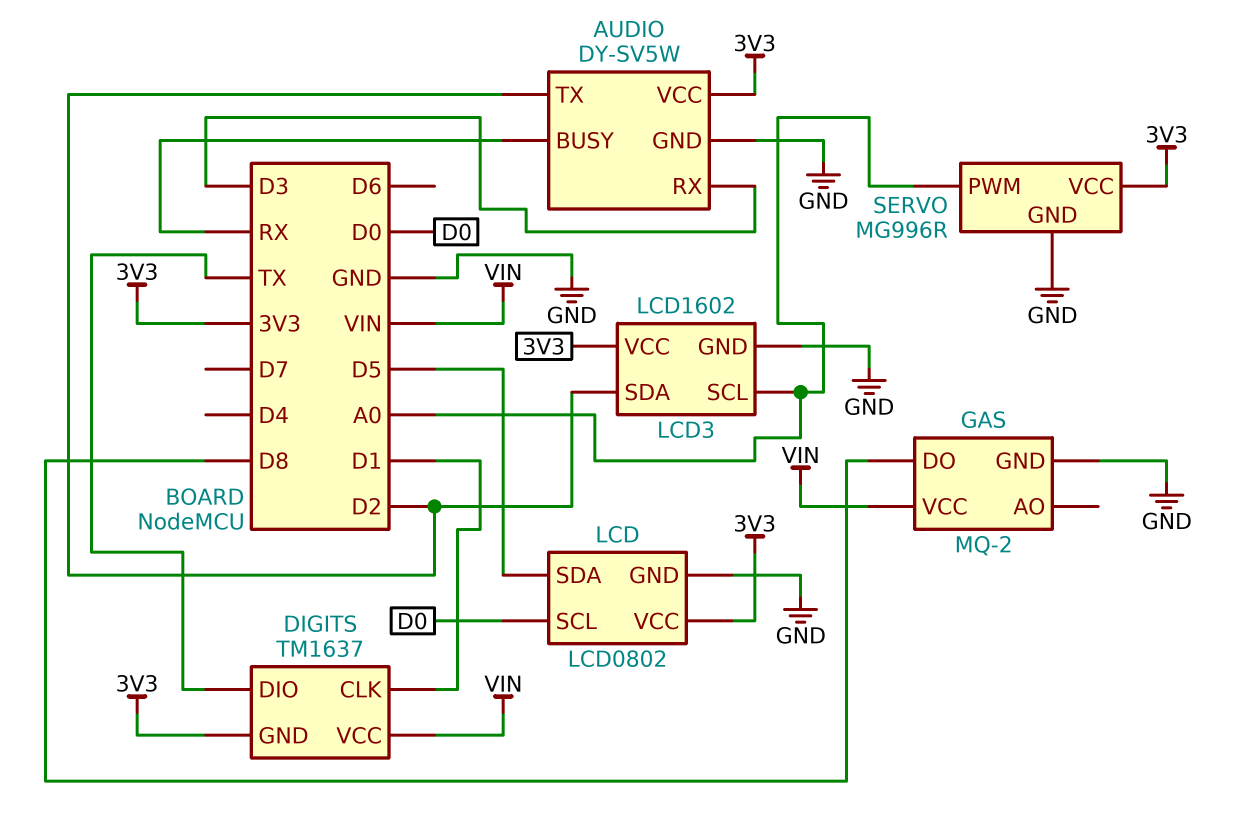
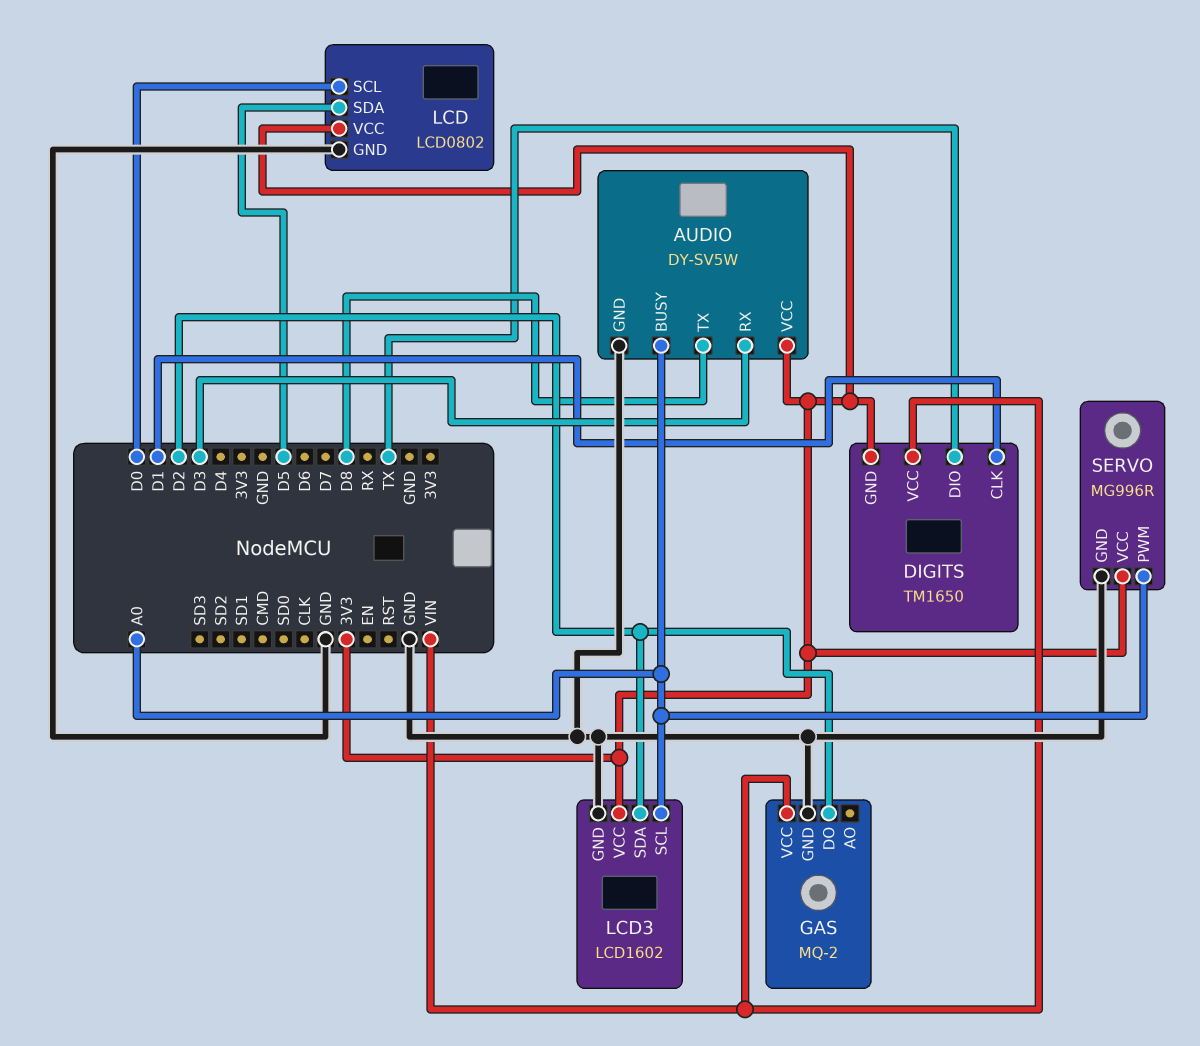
AUDIO pin BUSY: RX -> A0
AUDIO pin TX: D2 -> D8
DIGITS: TM1637 -> TM1650
GAS pin DO: D8 -> D2

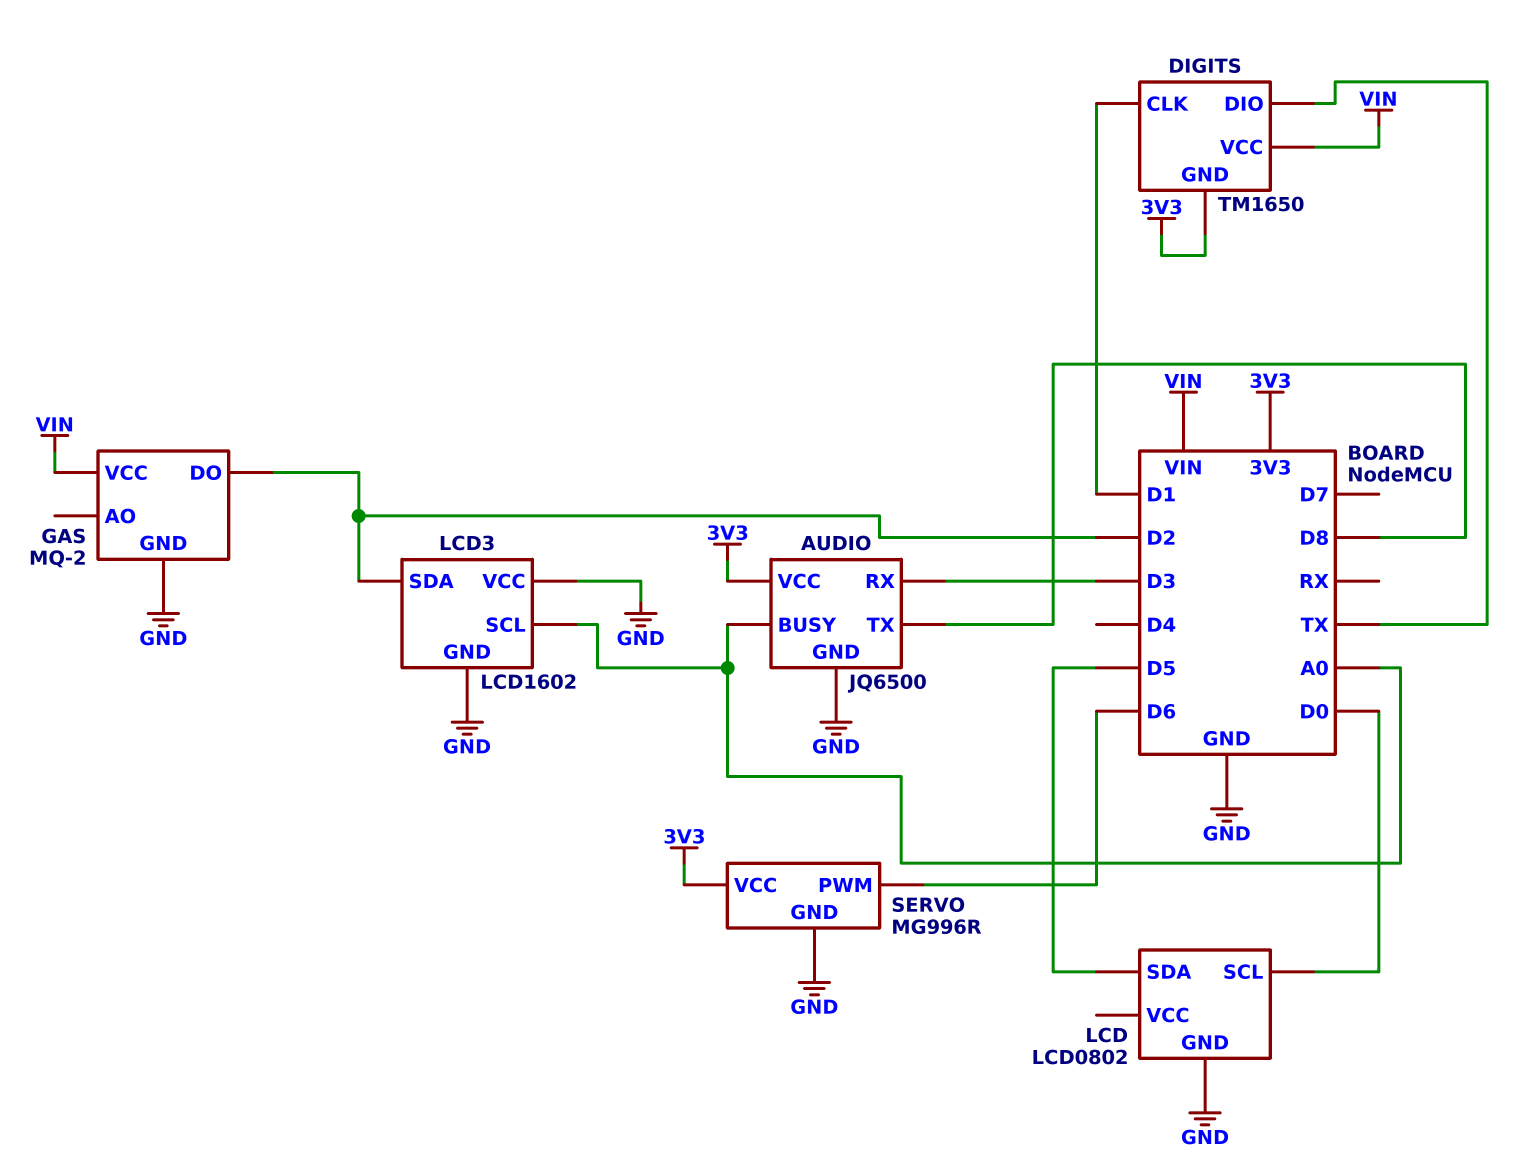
AUDIO: DY-SV5W -> JQ6500
LCD pin VCC: 3V3 -> none
LCD3 pin VCC: 3V3 -> GND
SERVO pin PWM: A0 -> D6

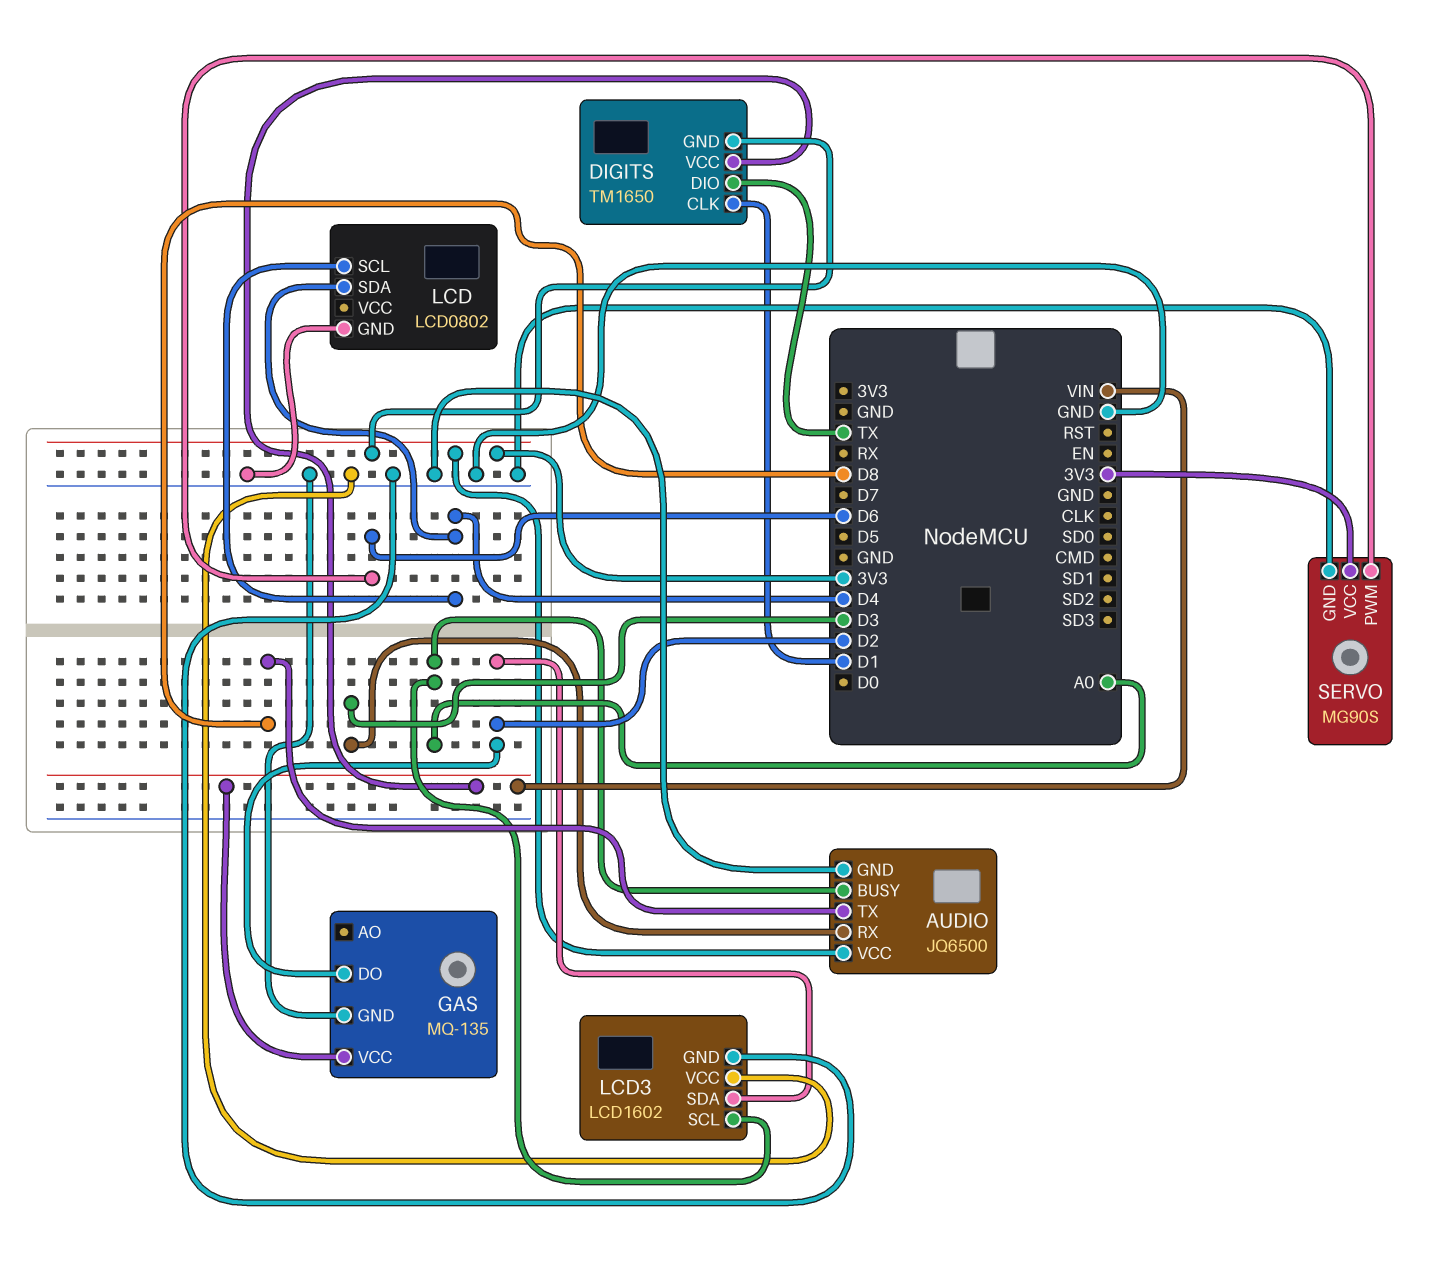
GAS: MQ-2 -> MQ-135
LCD pin SCL: D0 -> D4
LCD pin SDA: D5 -> D4
SERVO: MG996R -> MG90S

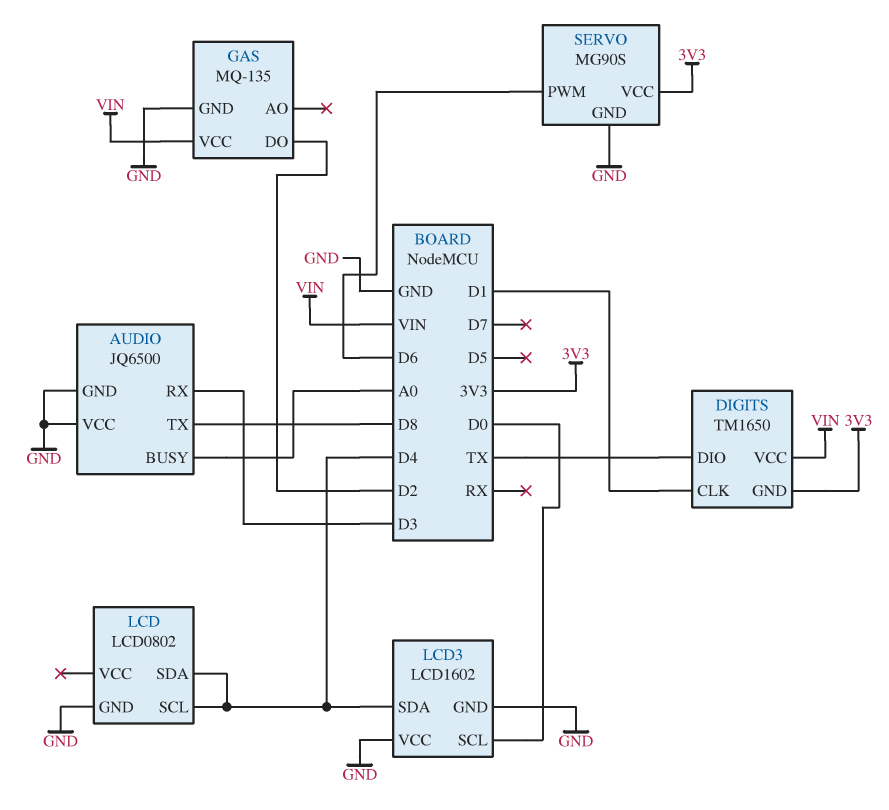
AUDIO pin VCC: 3V3 -> GND
LCD3 pin SCL: A0 -> D0
LCD3 pin SDA: D2 -> D4

